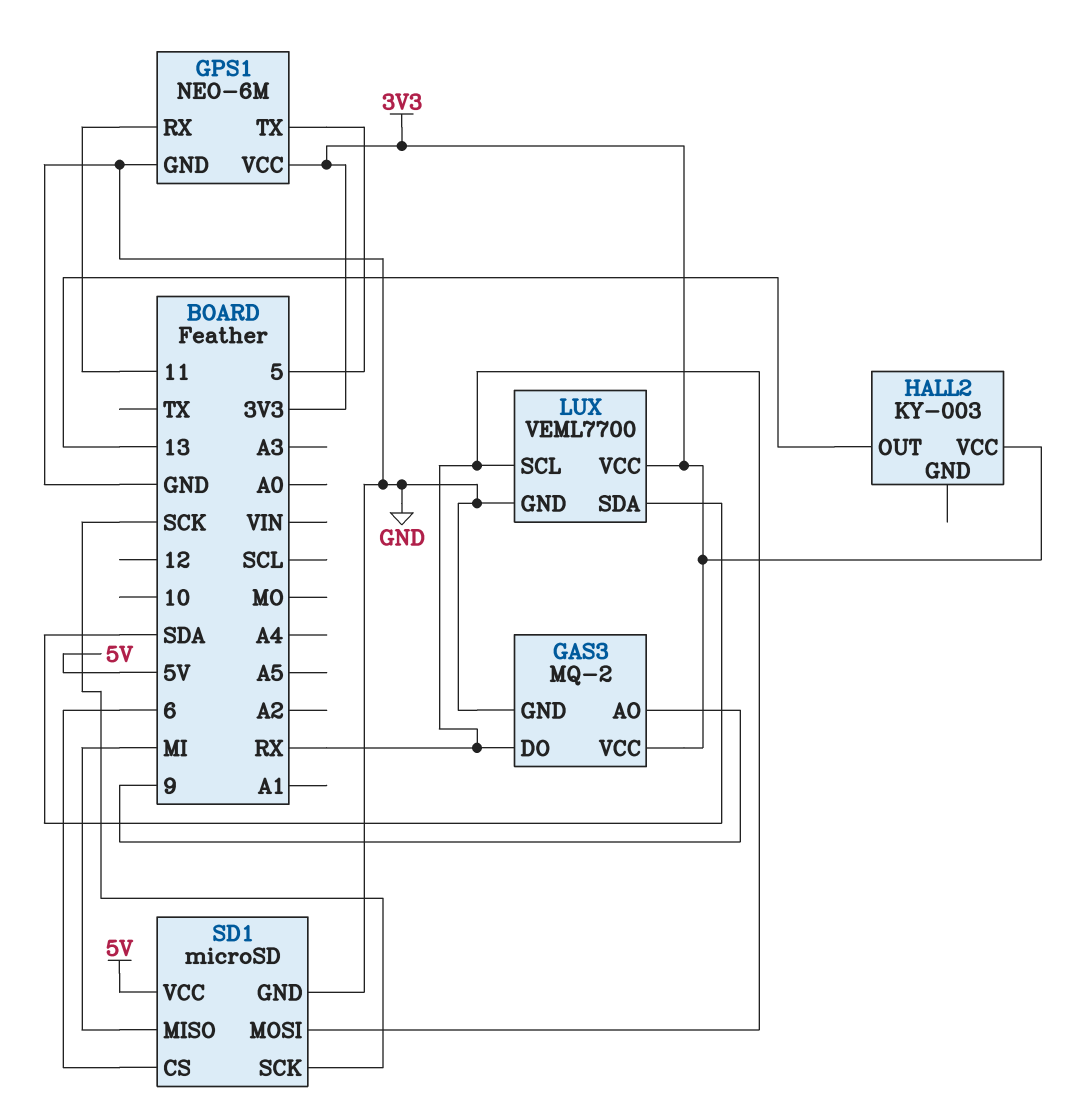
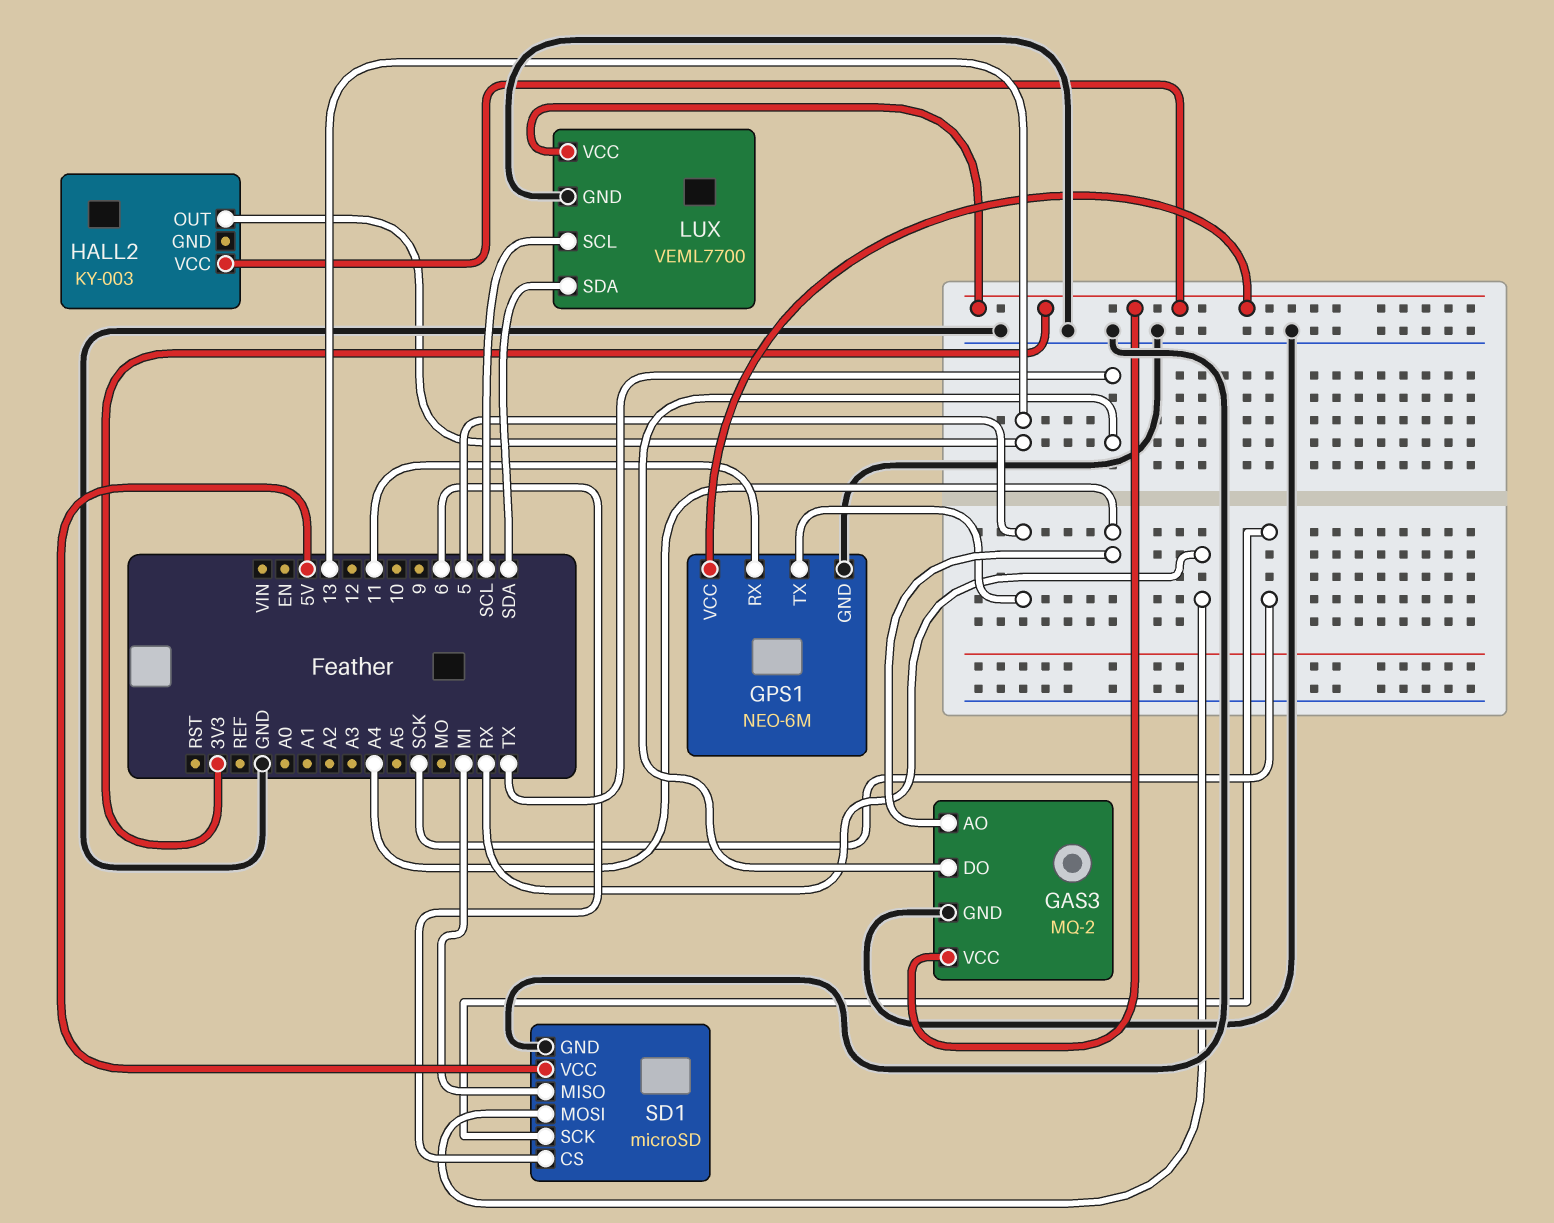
GAS3 pin AO: 9 -> A4
GAS3 pin DO: RX -> TX
LUX pin SCL: RX -> SCL

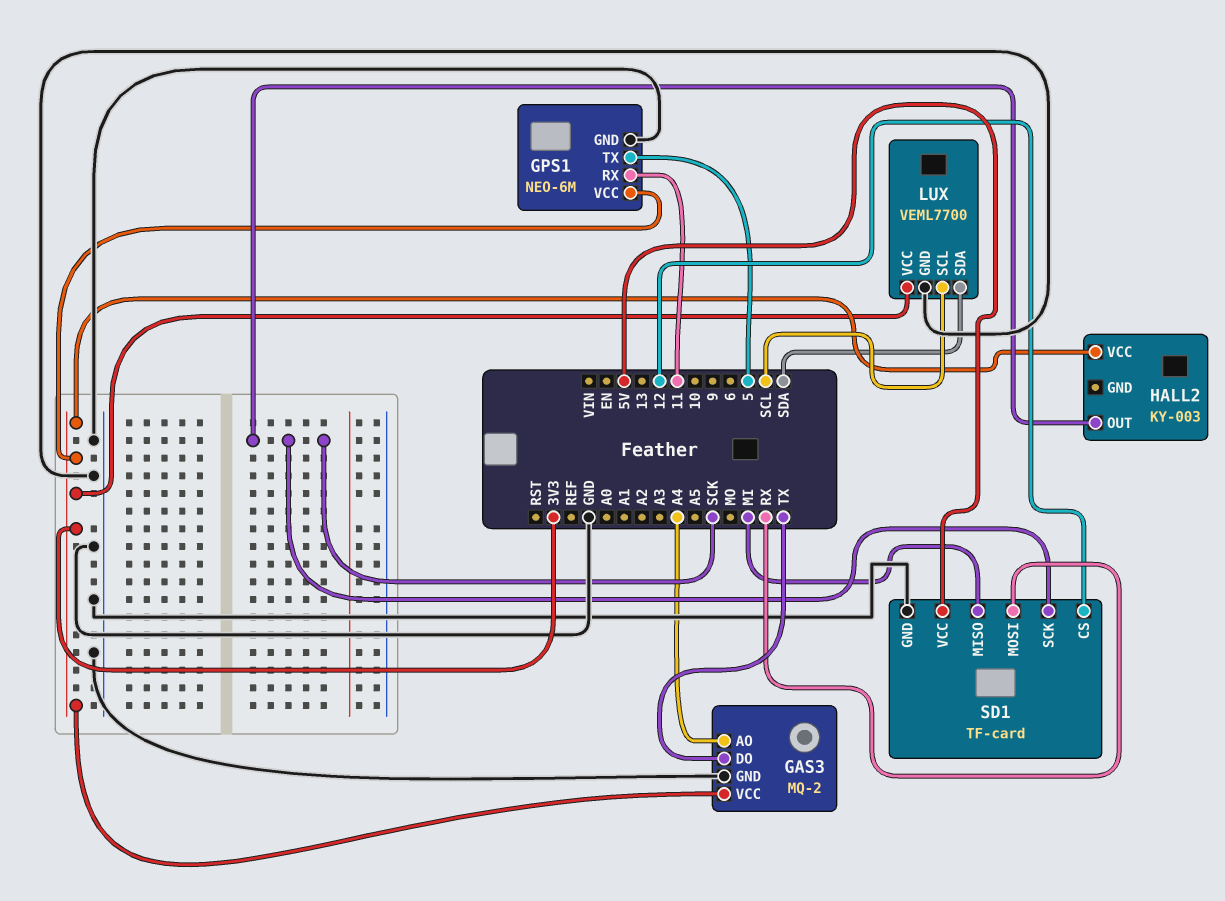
HALL2 pin OUT: 13 -> SCK
SD1: microSD -> TF-card
SD1 pin CS: 6 -> 12

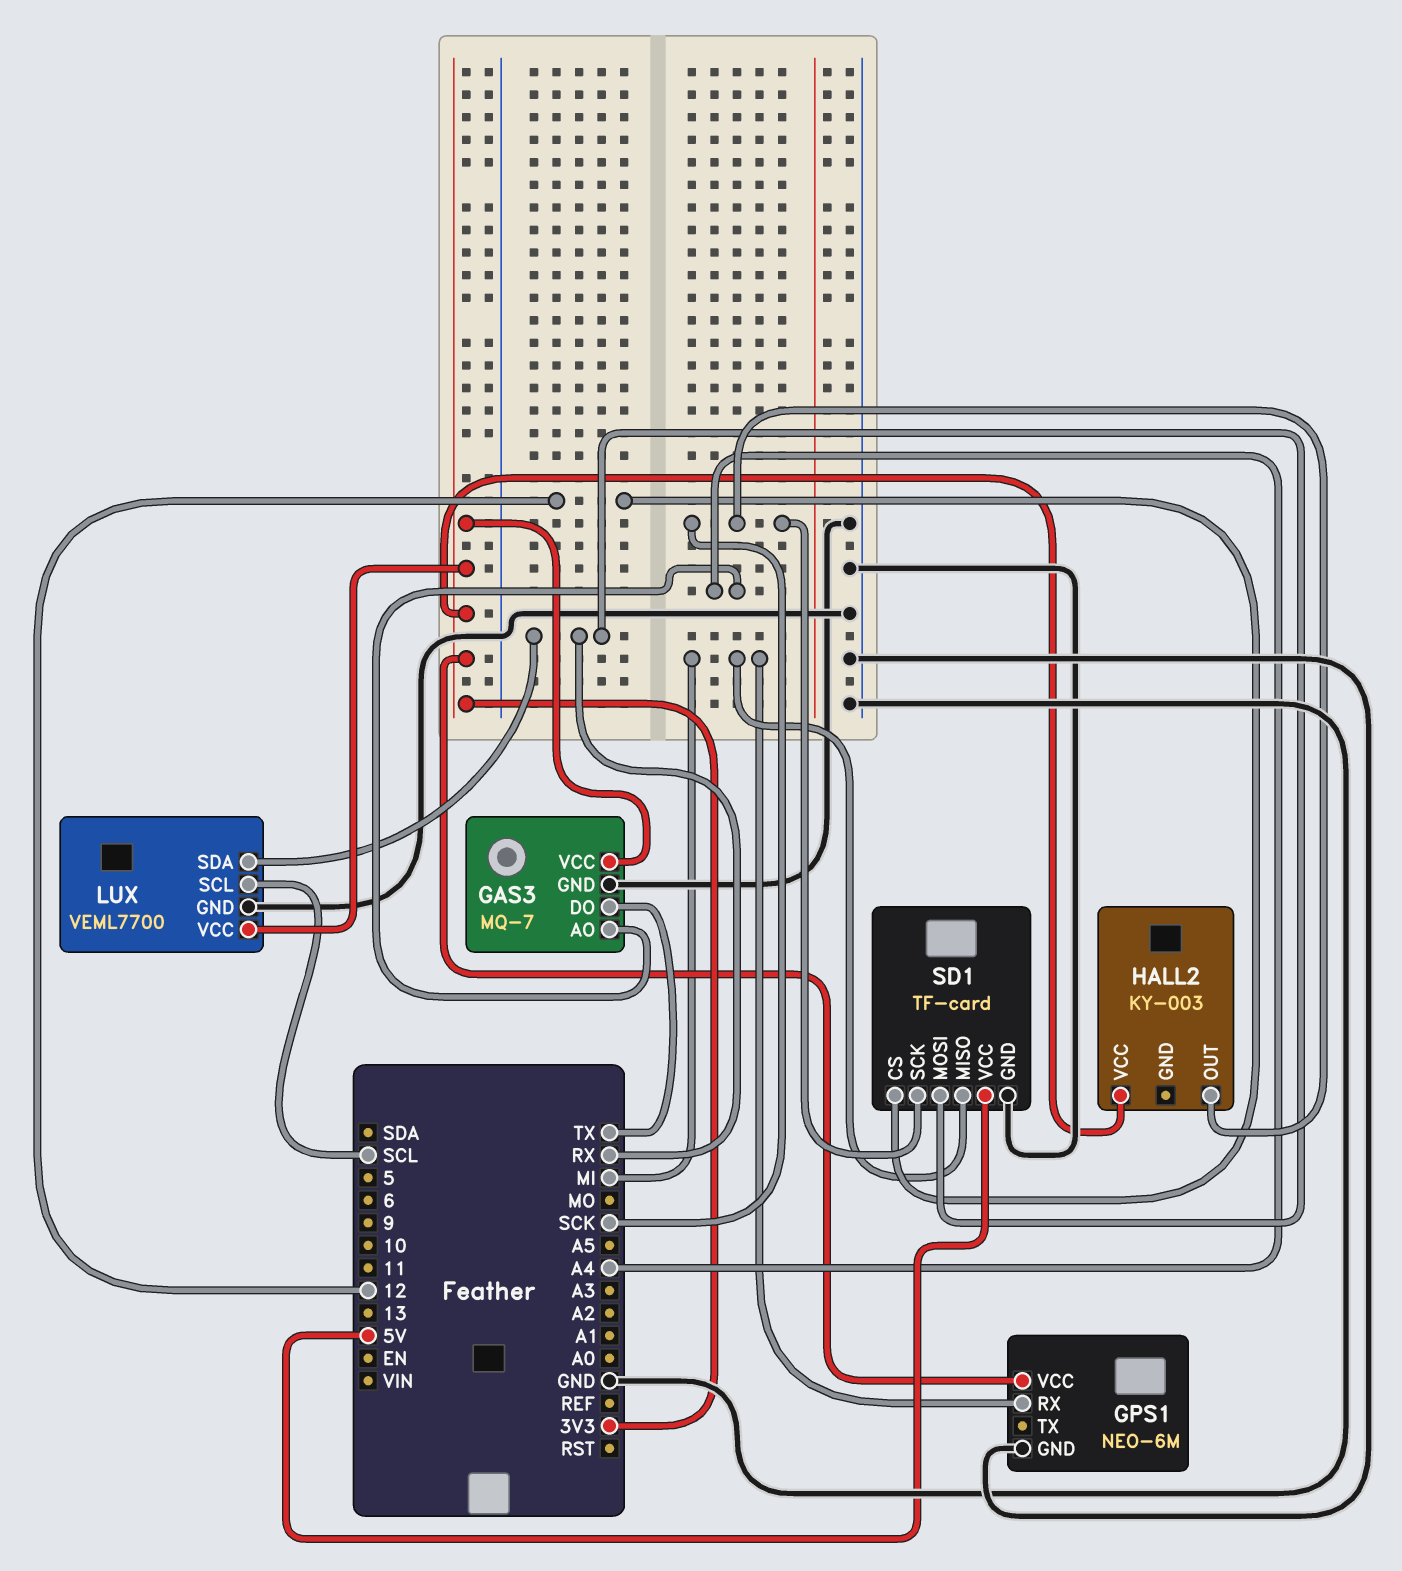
GAS3: MQ-2 -> MQ-7
GPS1 pin RX: 11 -> MI
GPS1 pin TX: 5 -> none
LUX pin SDA: SDA -> RX

